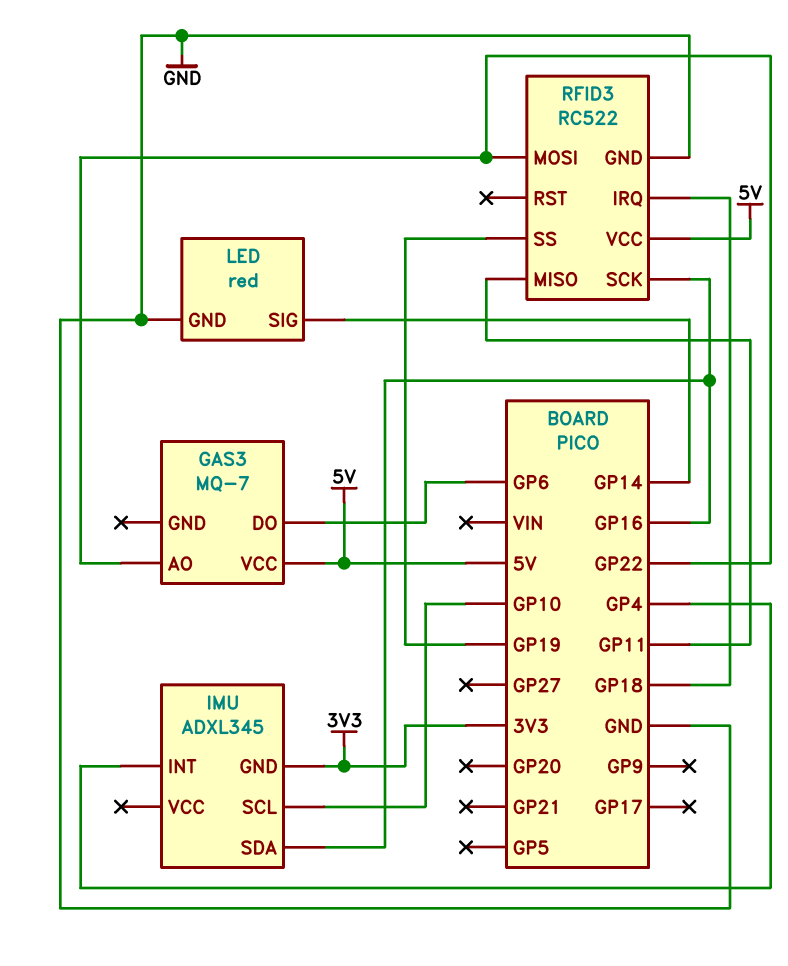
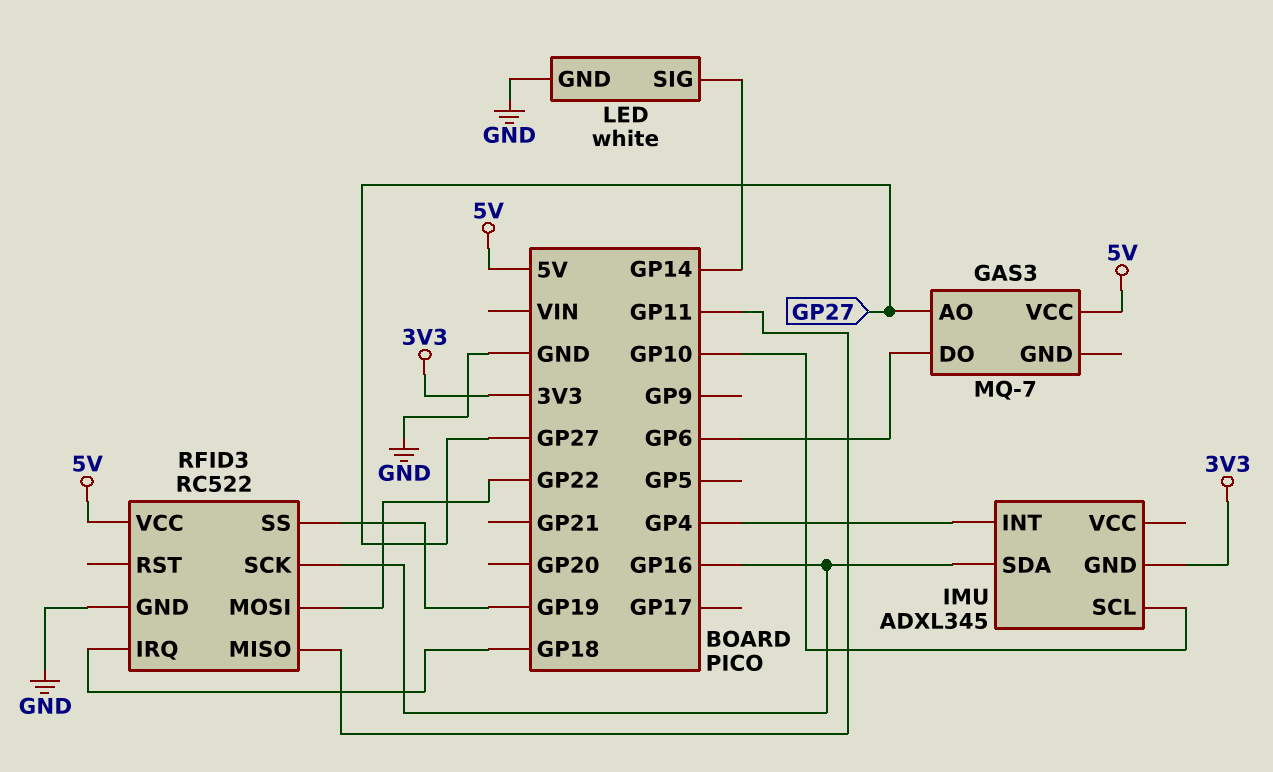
GAS3 pin AO: GP22 -> GP27
LED: red -> white

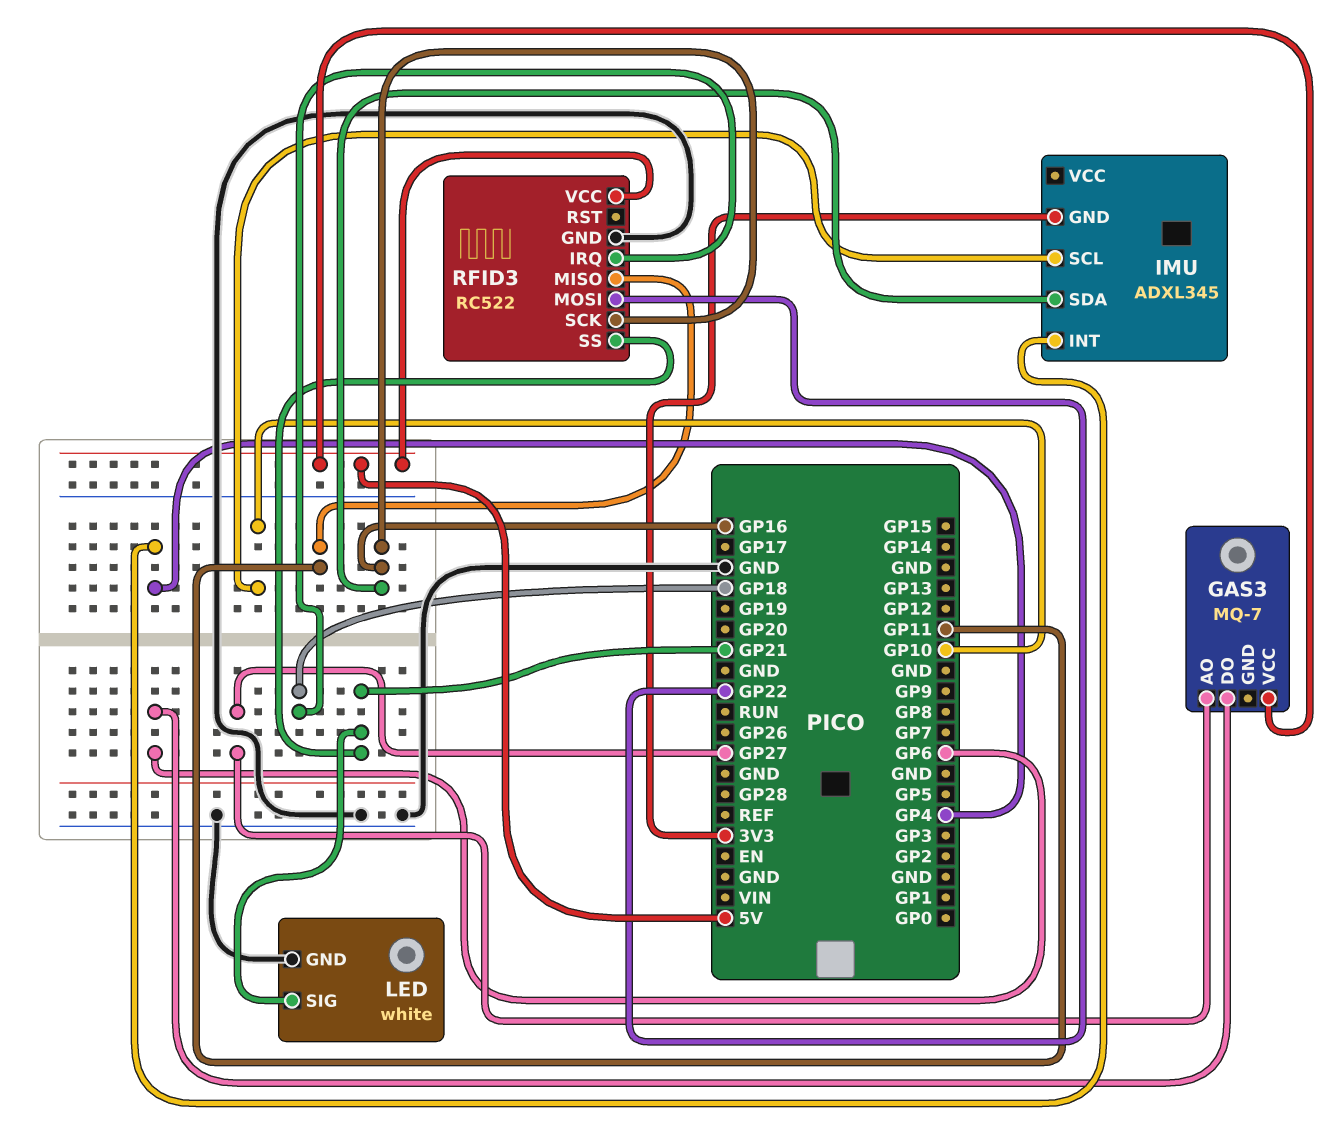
LED pin SIG: GP14 -> GP21
RFID3 pin SS: GP19 -> GP21

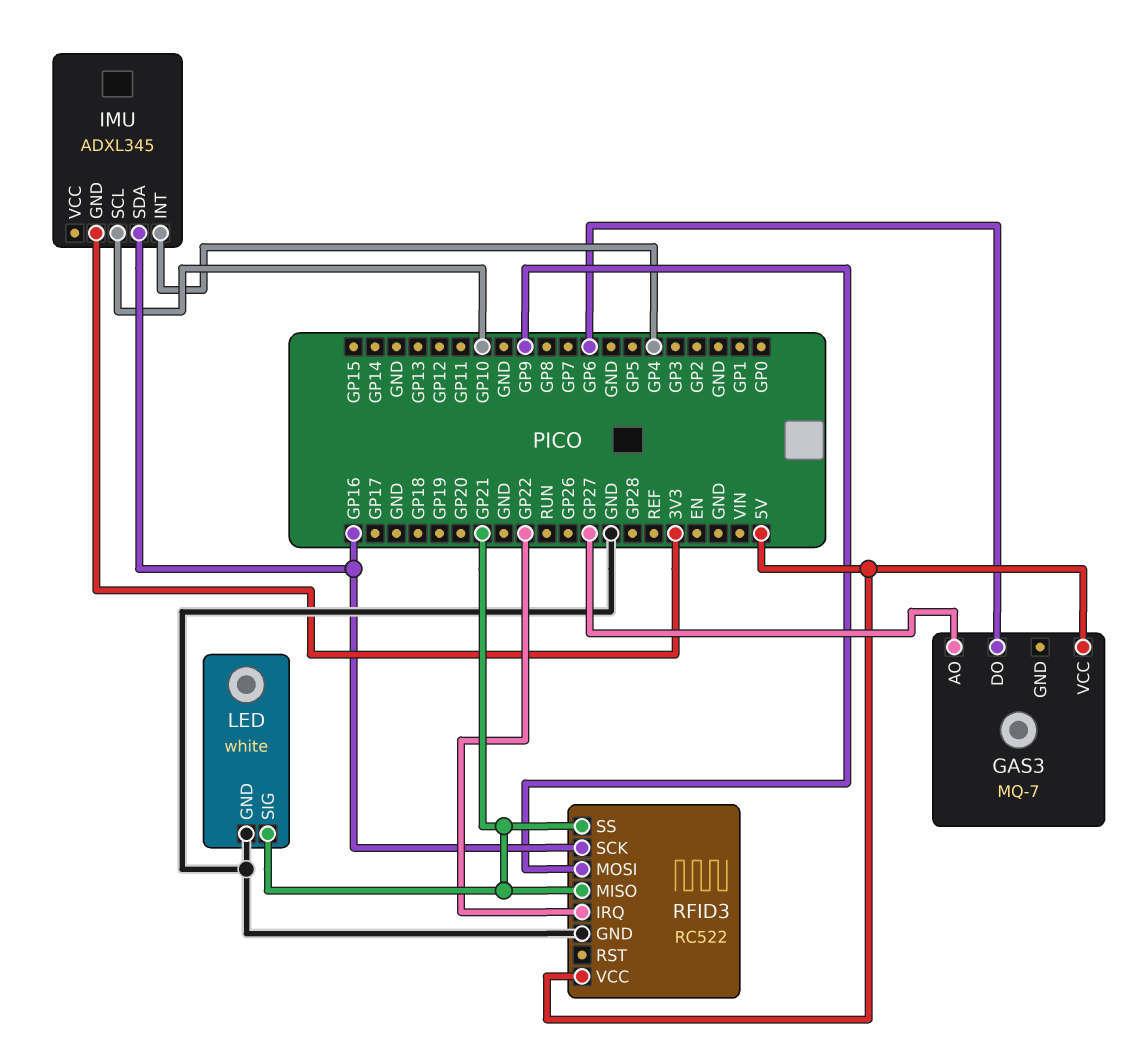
RFID3 pin IRQ: GP18 -> GP22
RFID3 pin MISO: GP11 -> GP21
RFID3 pin MOSI: GP22 -> GP9

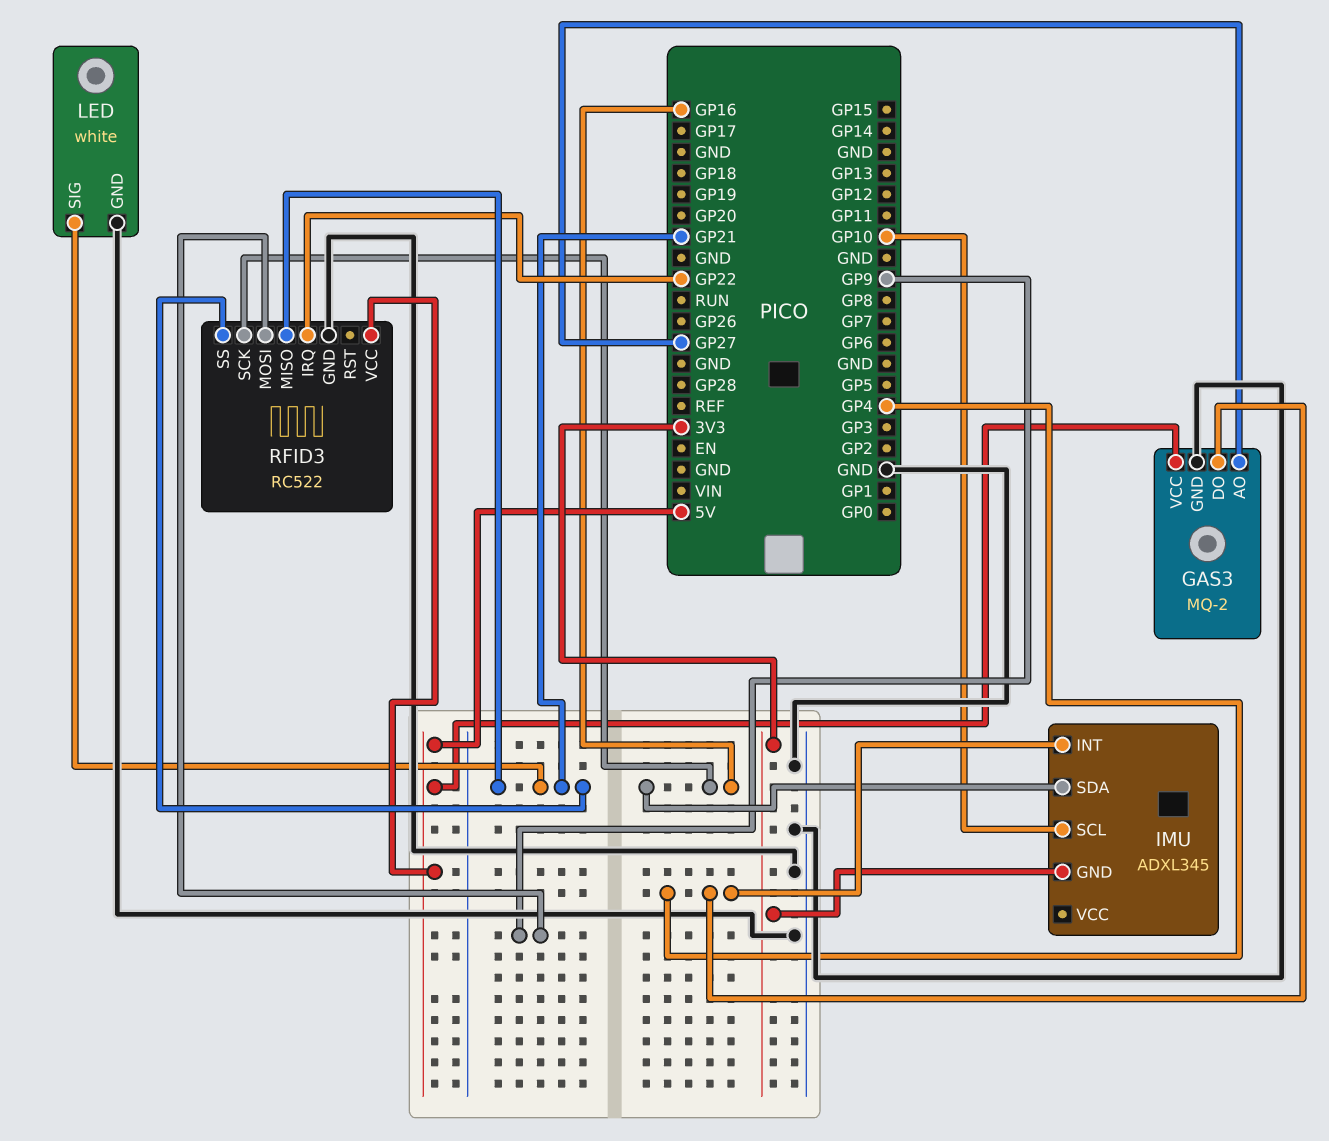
GAS3: MQ-7 -> MQ-2
GAS3 pin DO: GP6 -> GP4
GAS3 pin GND: none -> GND

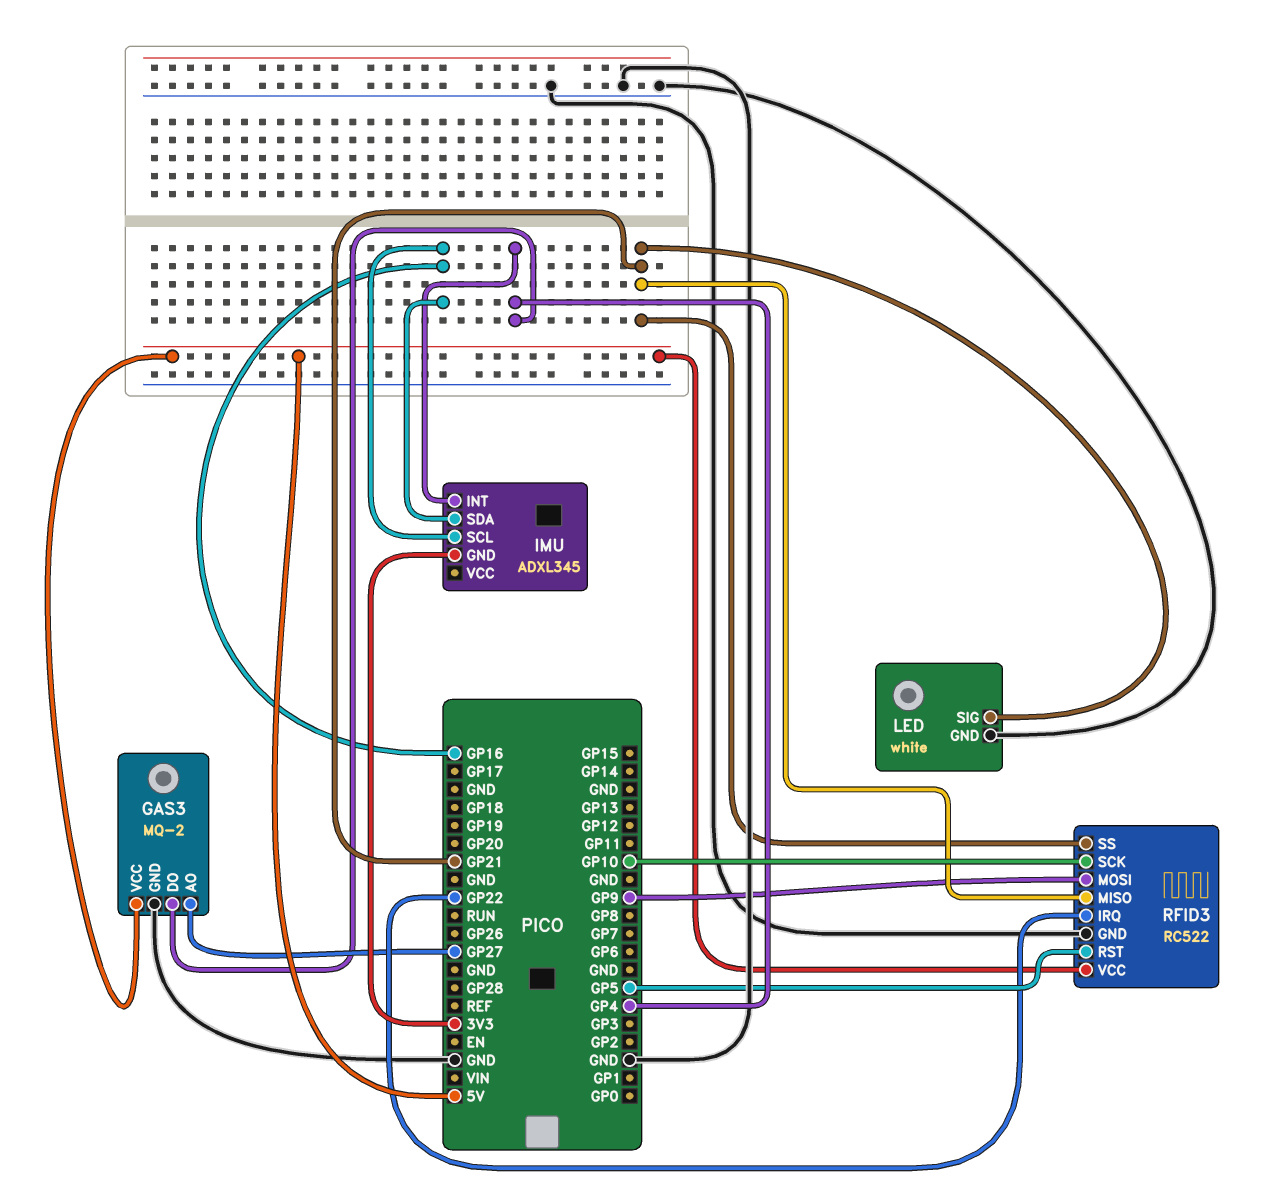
IMU pin SCL: GP10 -> GP16
RFID3 pin RST: none -> GP5
RFID3 pin SCK: GP16 -> GP10

